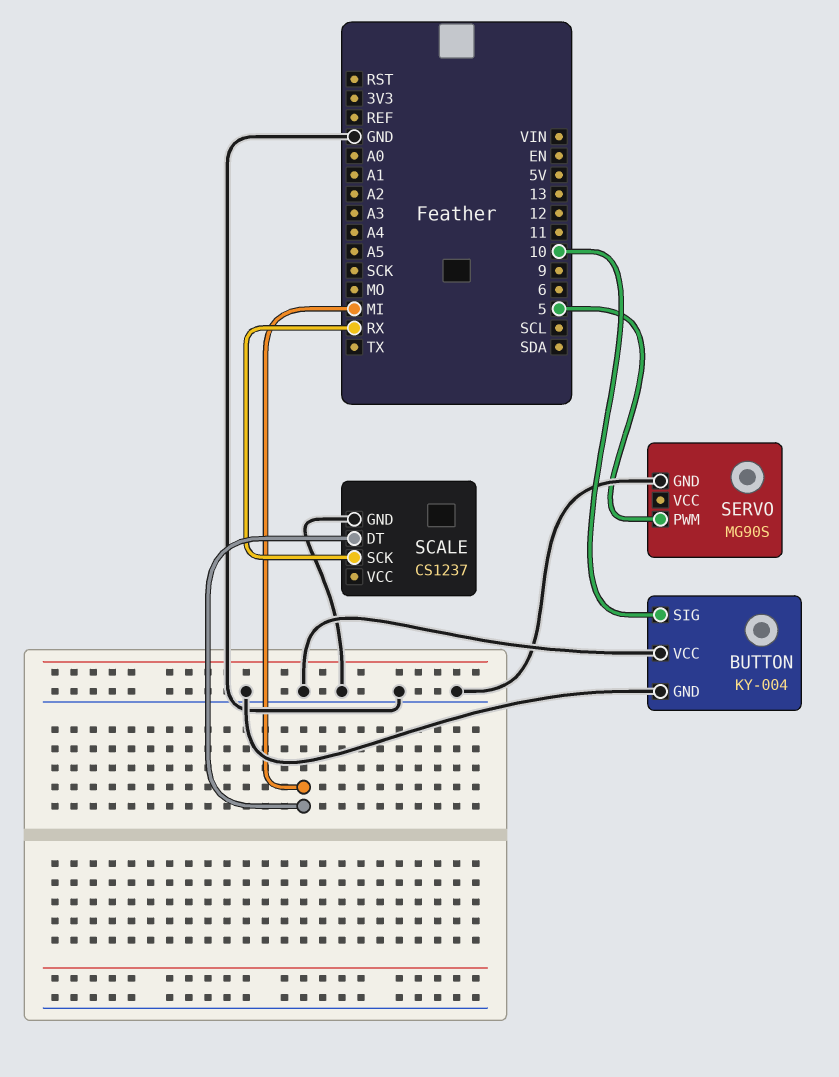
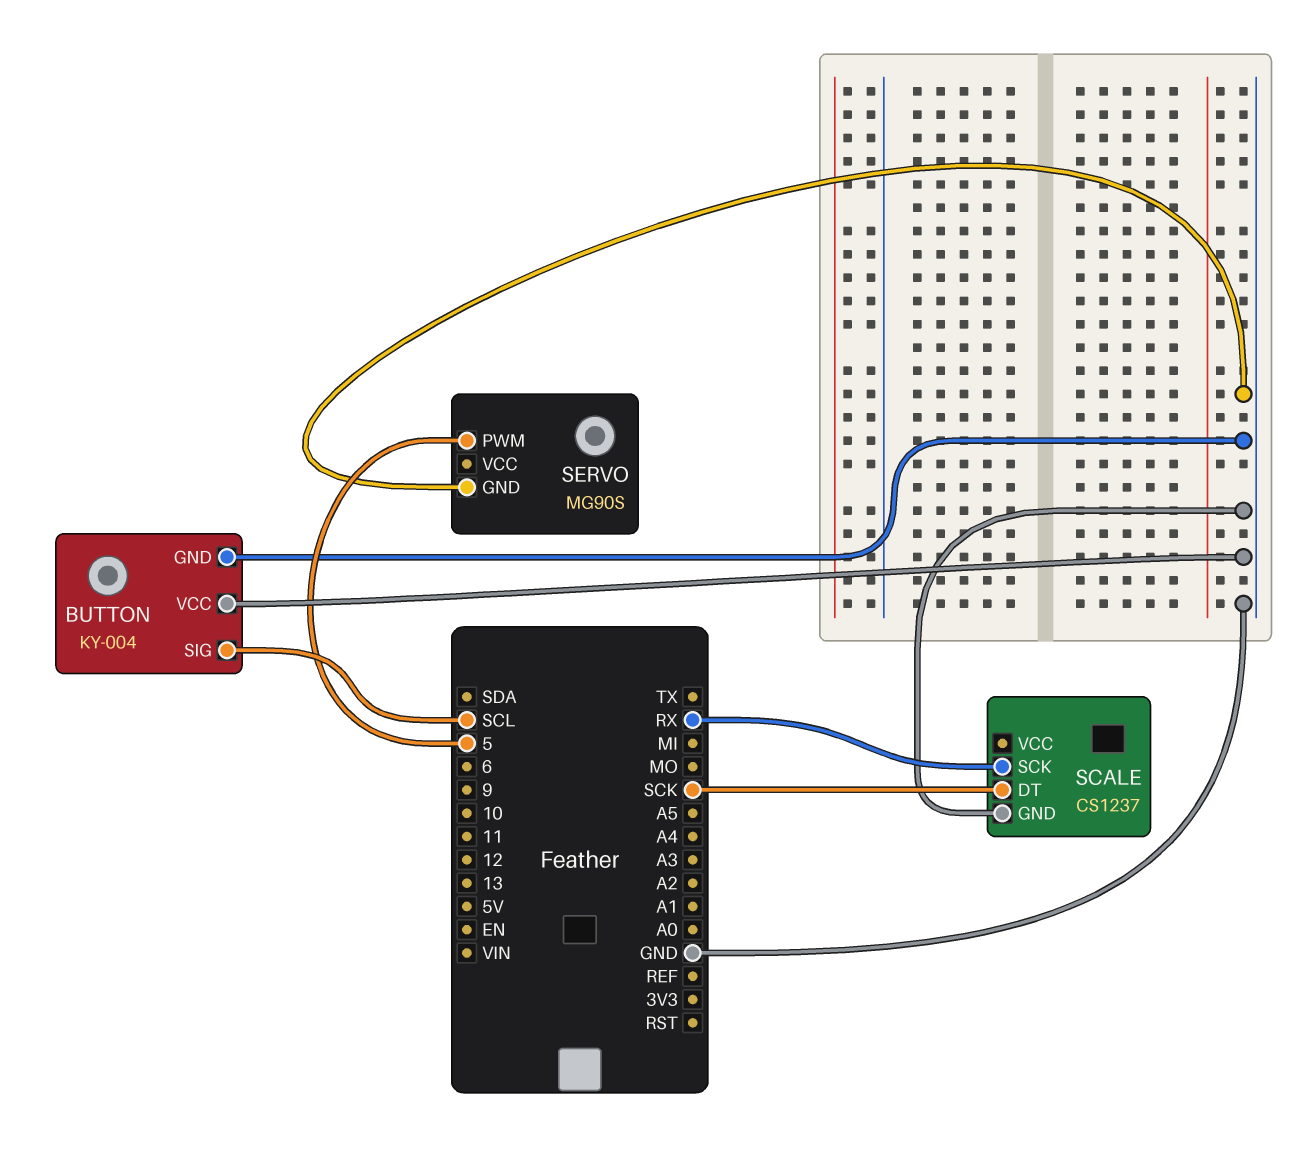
BUTTON pin SIG: 10 -> SCL
SCALE pin DT: MI -> SCK

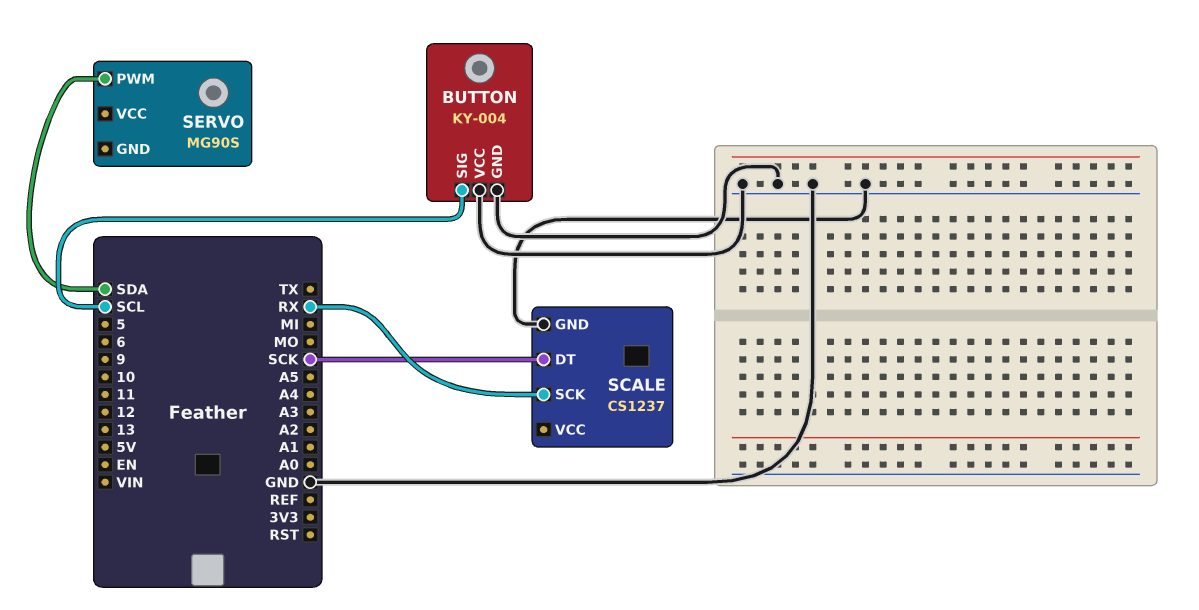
SERVO pin GND: GND -> none
SERVO pin PWM: 5 -> SDA

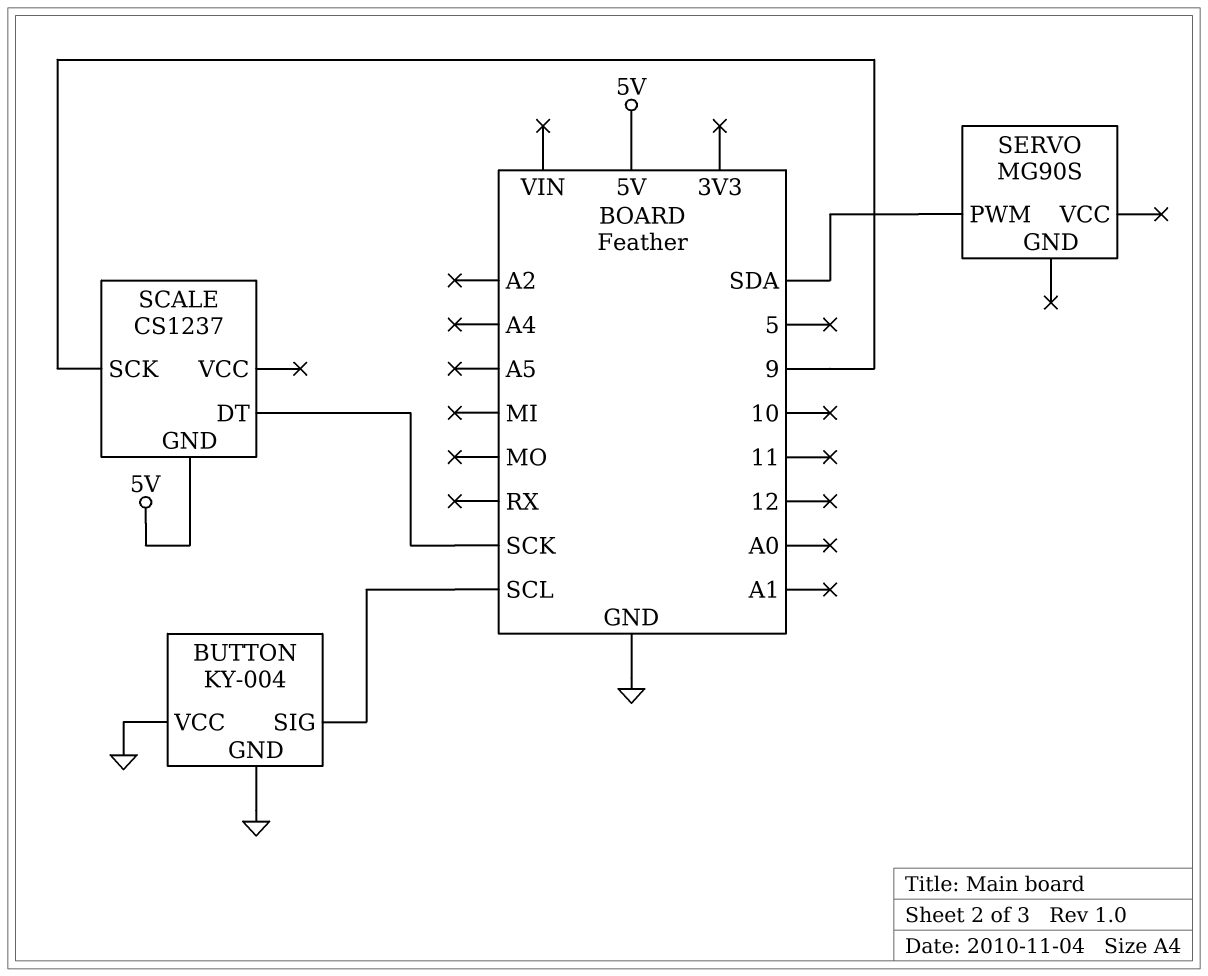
SCALE pin GND: GND -> 5V
SCALE pin SCK: RX -> 9

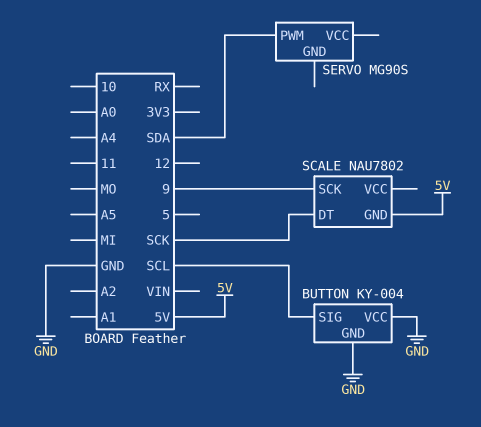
SCALE: CS1237 -> NAU7802

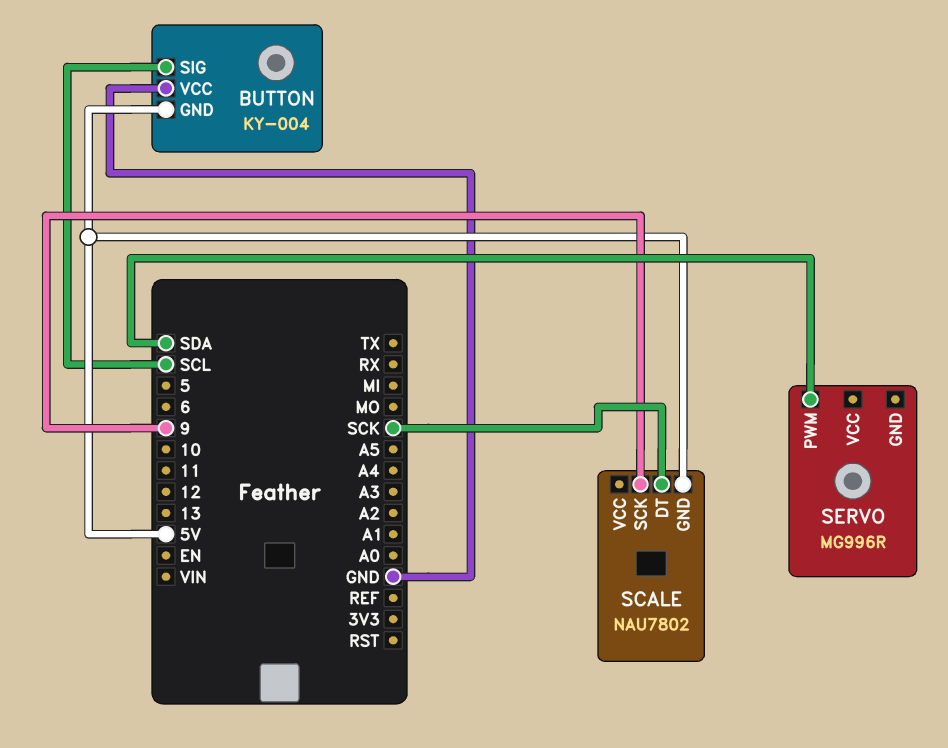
BUTTON pin GND: GND -> 5V
SERVO: MG90S -> MG996R

